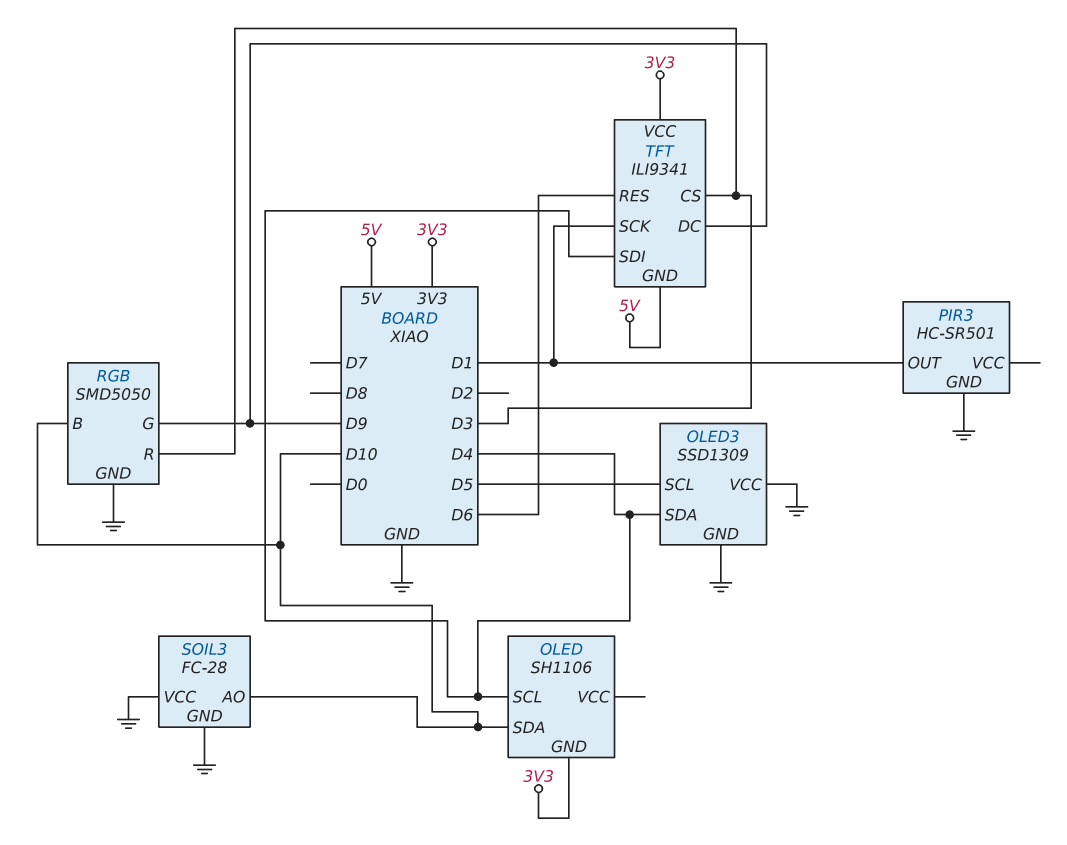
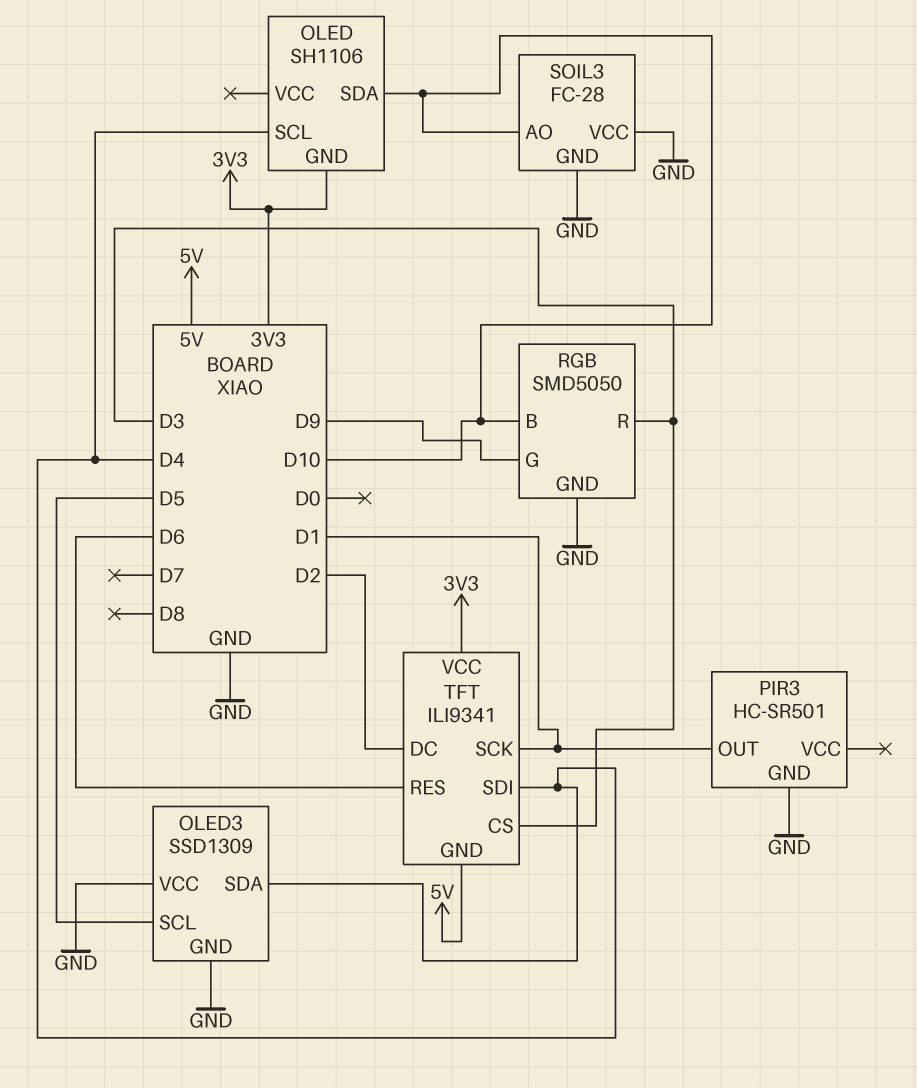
TFT pin DC: D9 -> D2

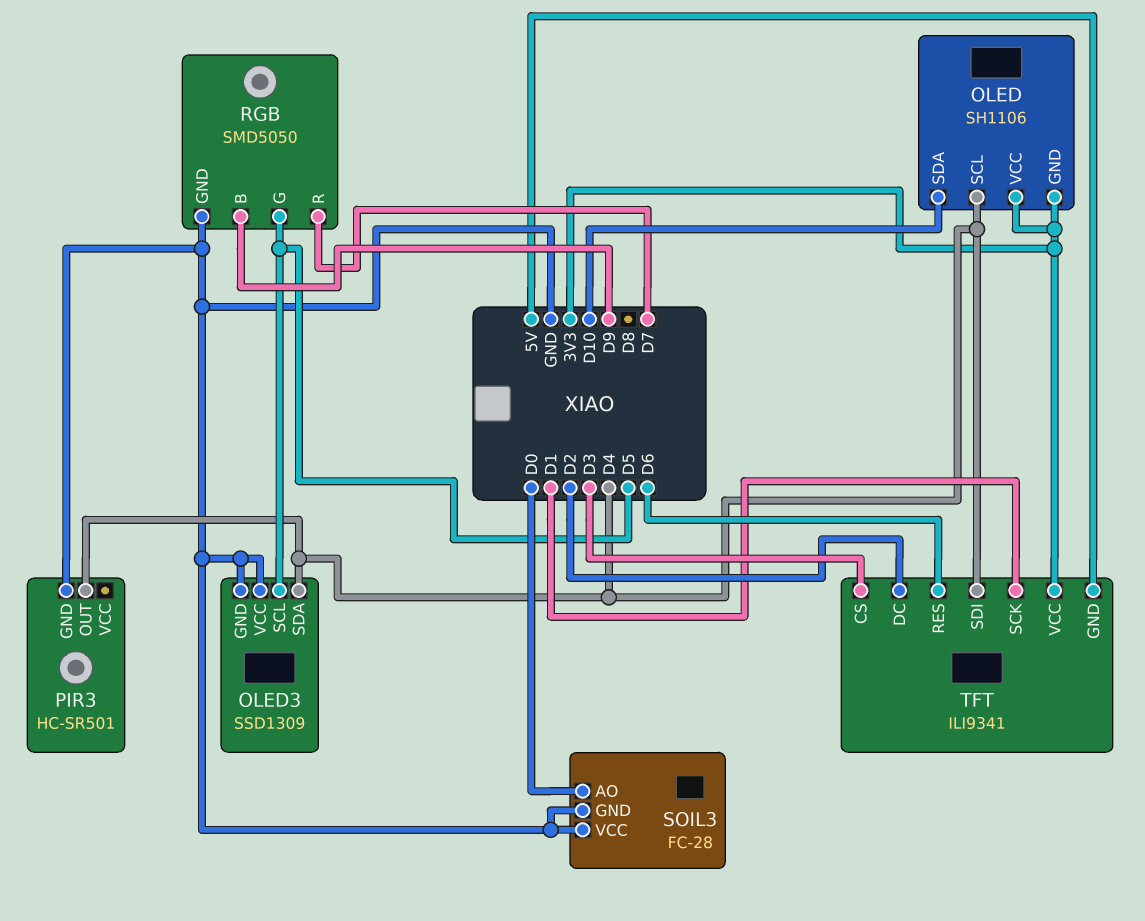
OLED pin VCC: none -> 3V3
PIR3 pin OUT: D1 -> D4
RGB pin B: D10 -> D9
RGB pin G: D9 -> D5
RGB pin R: D3 -> D7
SOIL3 pin AO: D10 -> D0

